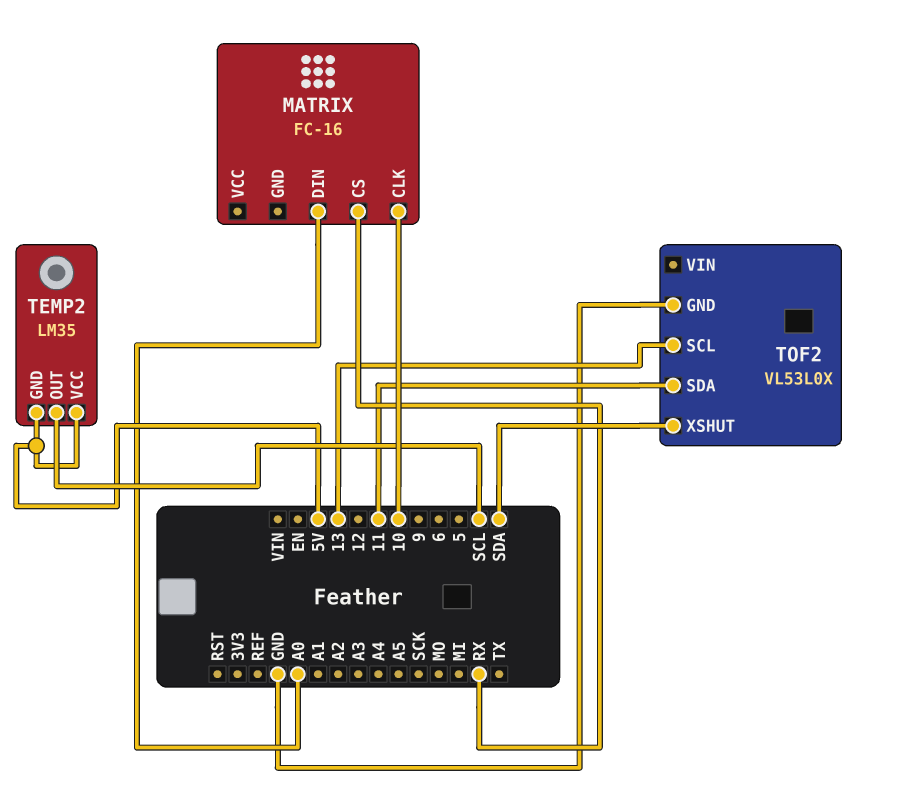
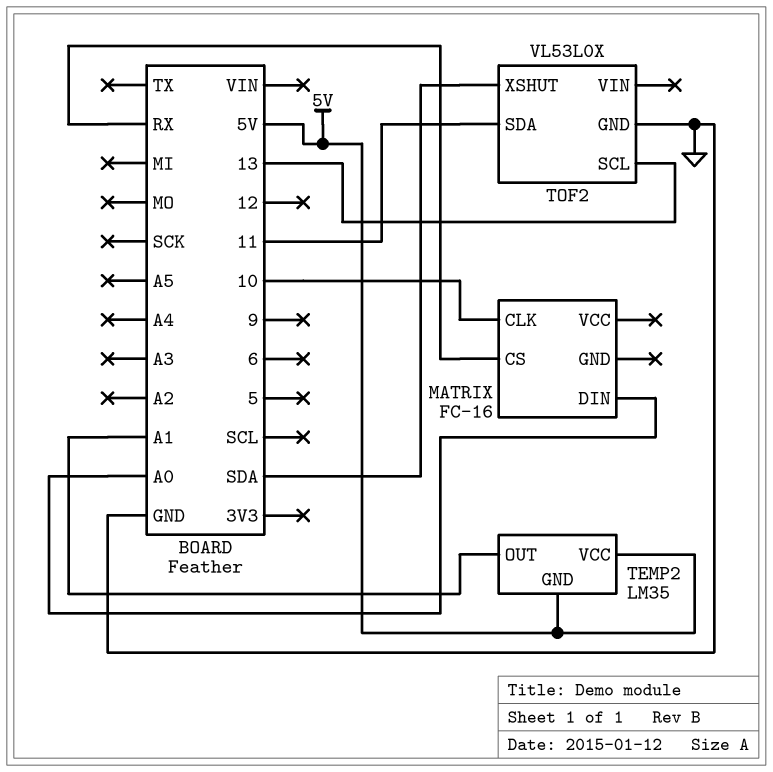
TEMP2 pin OUT: SCL -> A1

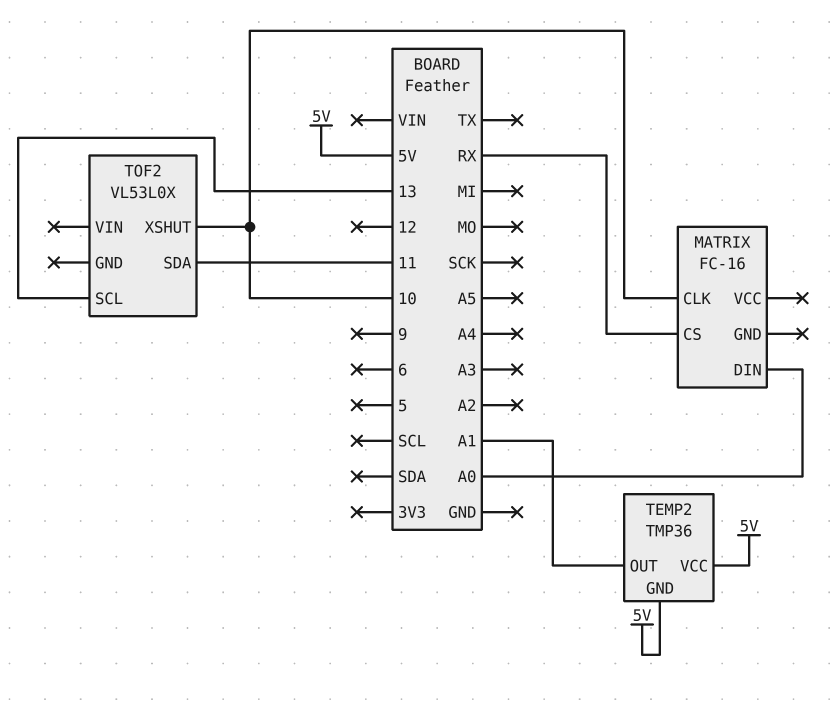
TEMP2: LM35 -> TMP36
TOF2 pin GND: GND -> none
TOF2 pin XSHUT: SDA -> 10

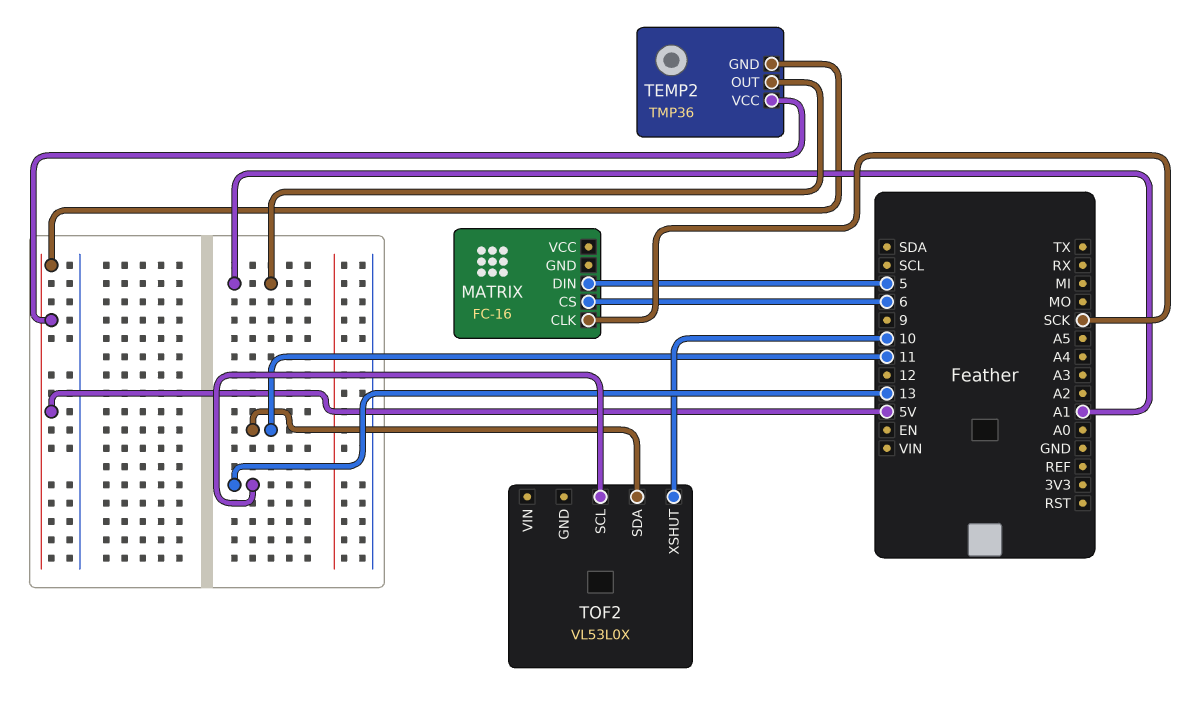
MATRIX pin CLK: 10 -> SCK
MATRIX pin CS: RX -> 6
MATRIX pin DIN: A0 -> 5

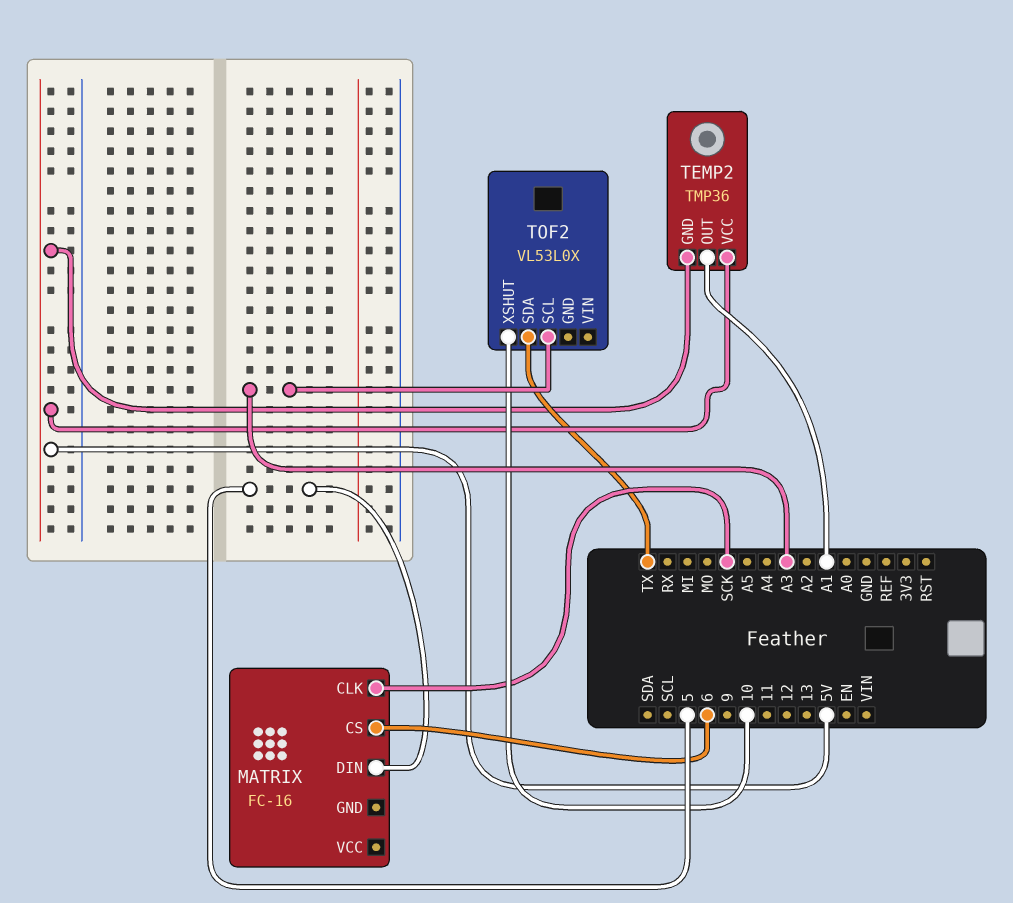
TOF2 pin SCL: 13 -> A3
TOF2 pin SDA: 11 -> TX

